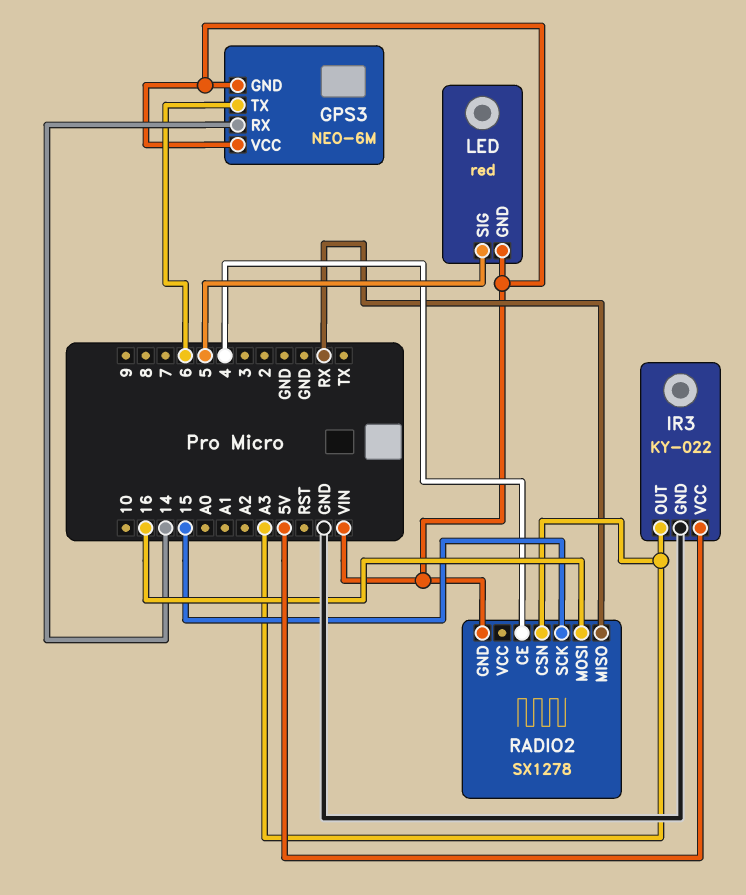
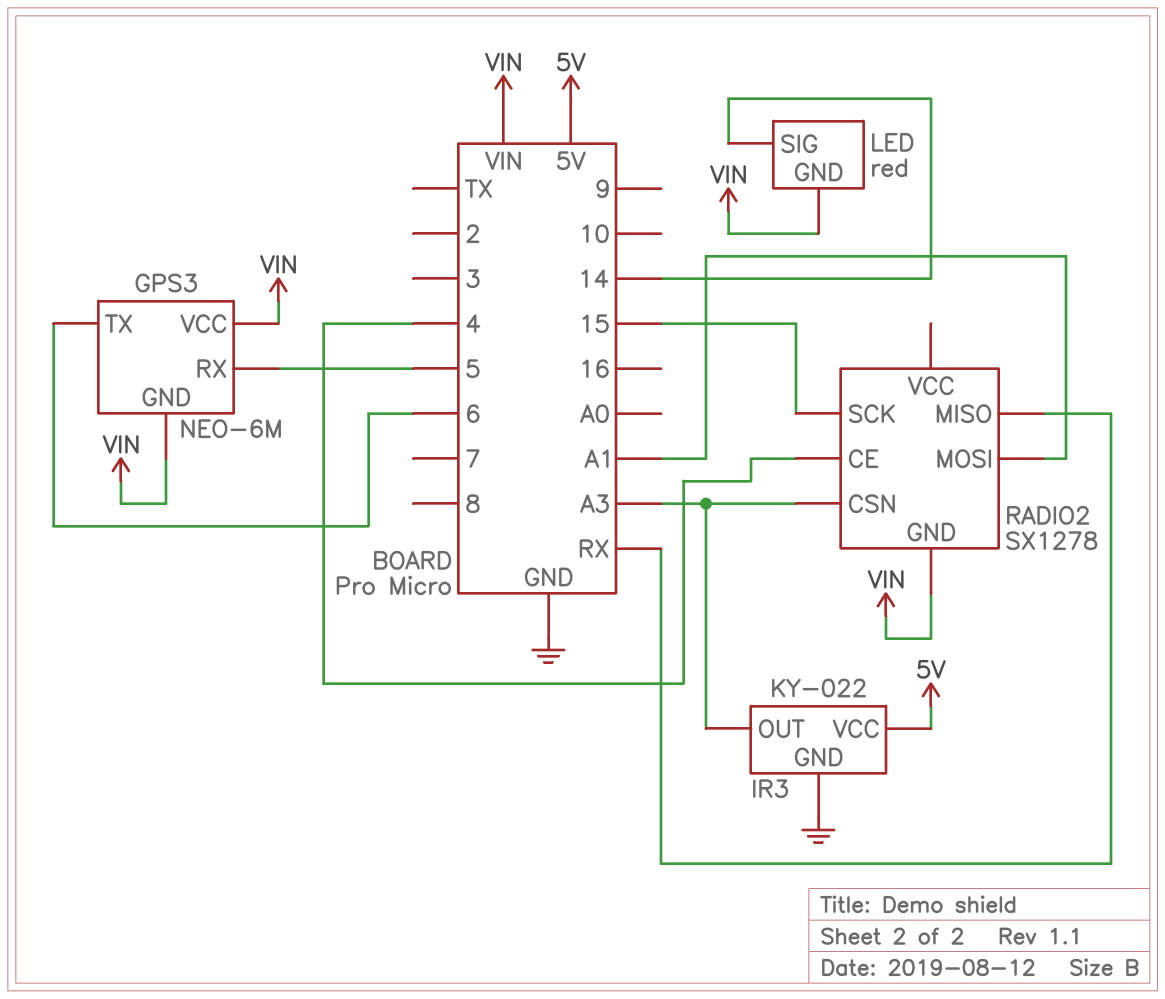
GPS3 pin RX: 14 -> 5
LED pin SIG: 5 -> 14
RADIO2 pin MOSI: 16 -> A1

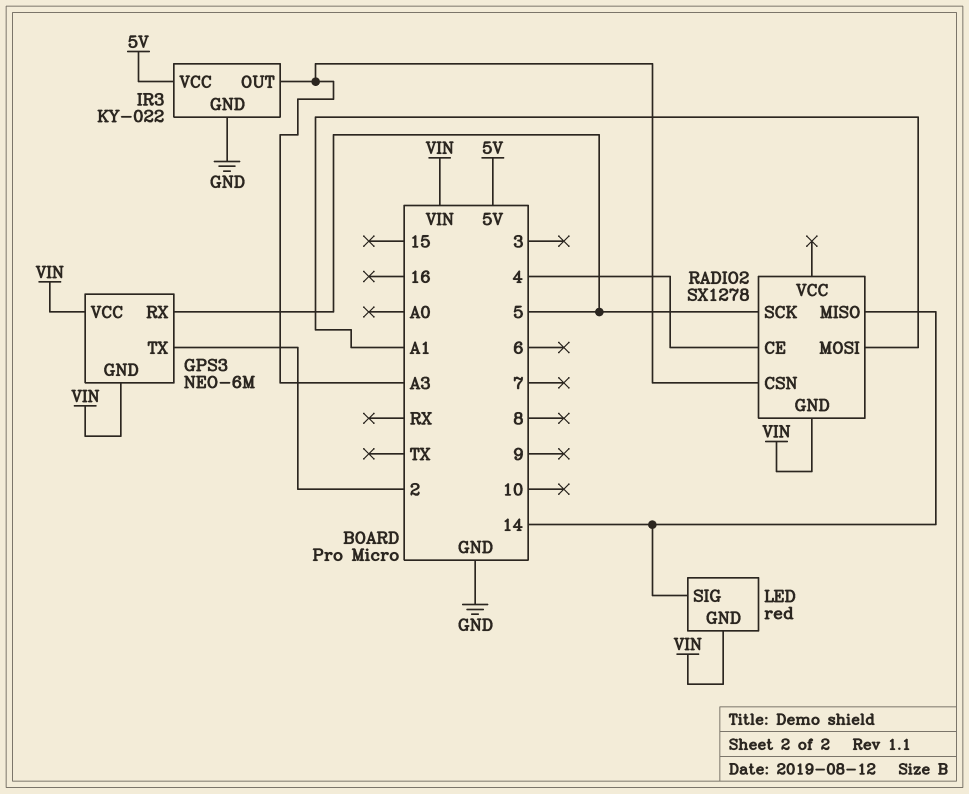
GPS3 pin TX: 6 -> 2
RADIO2 pin MISO: RX -> 14
RADIO2 pin SCK: 15 -> 5

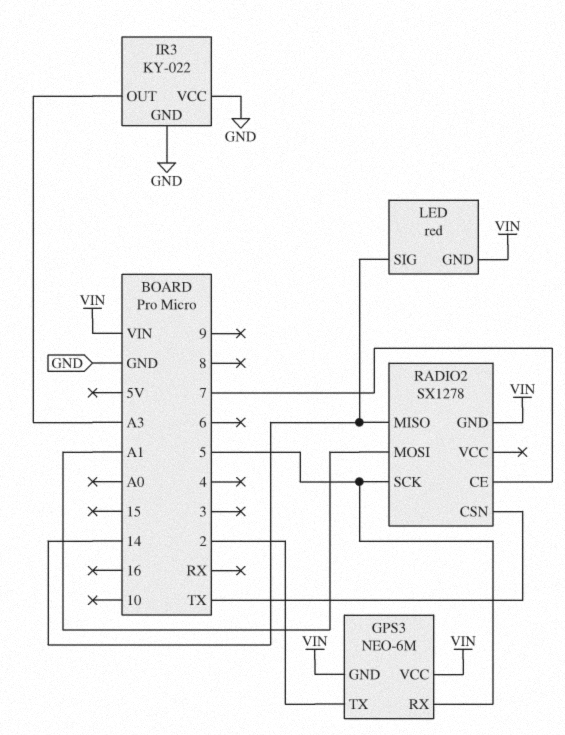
IR3 pin VCC: 5V -> GND
RADIO2 pin CE: 4 -> 7
RADIO2 pin CSN: A3 -> TX

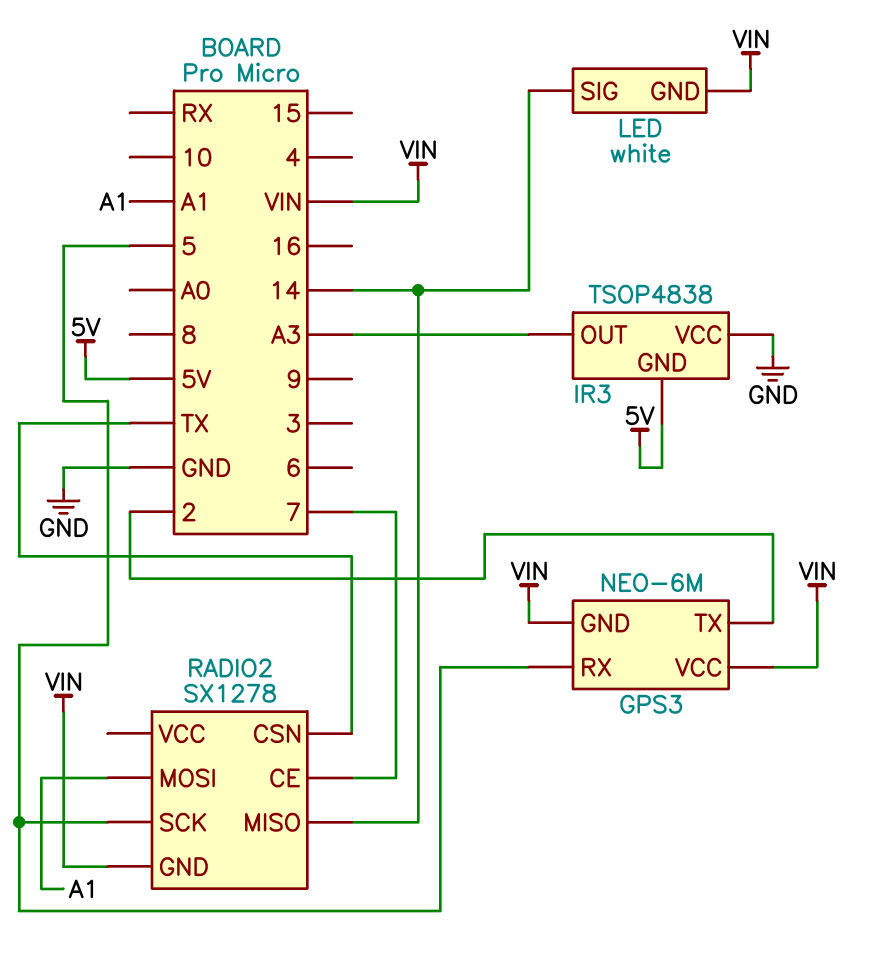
IR3: KY-022 -> TSOP4838
IR3 pin GND: GND -> 5V
LED: red -> white

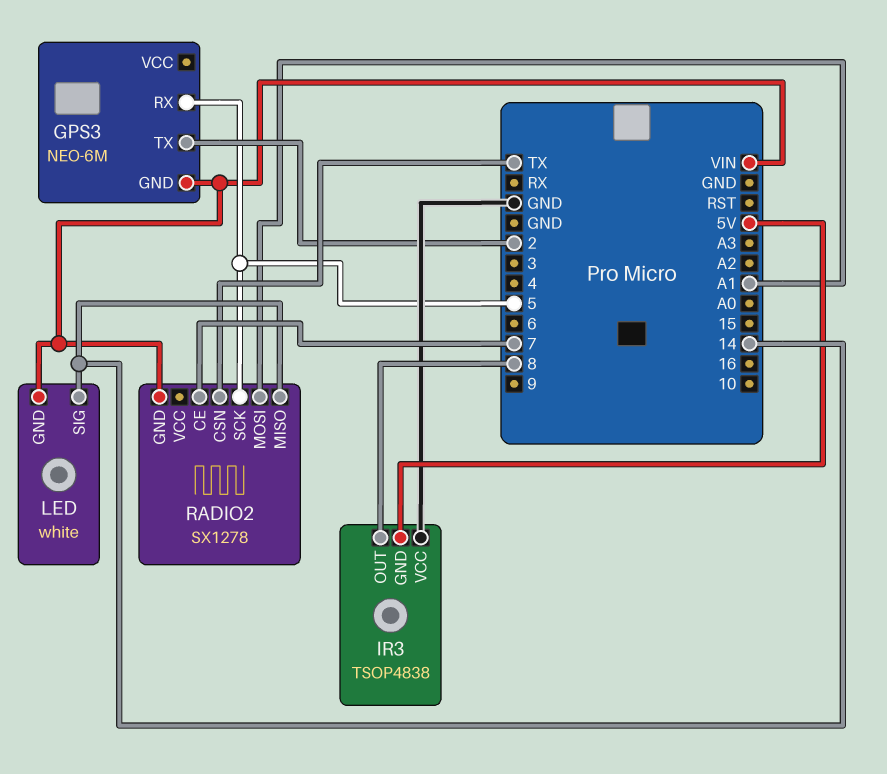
GPS3 pin VCC: VIN -> none
IR3 pin OUT: A3 -> 8

